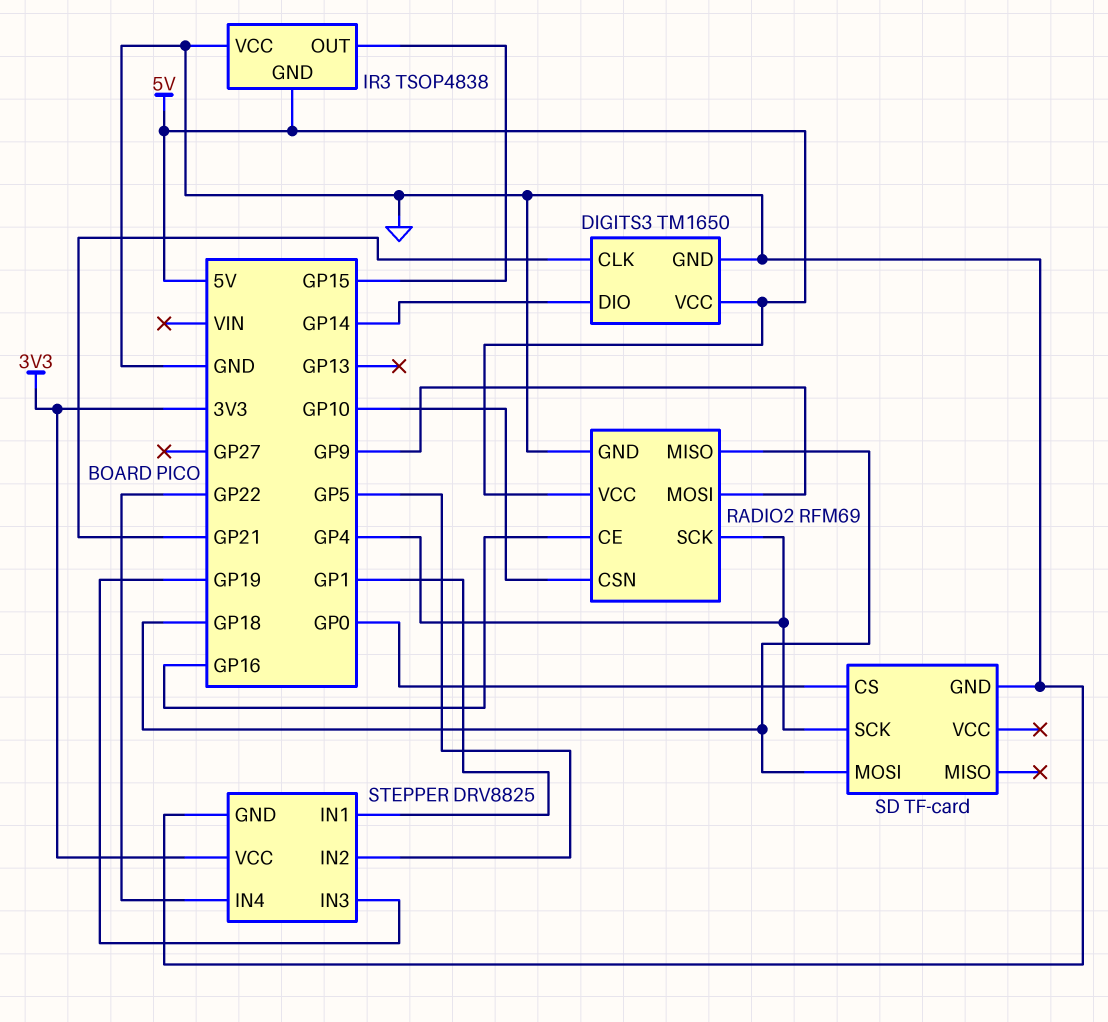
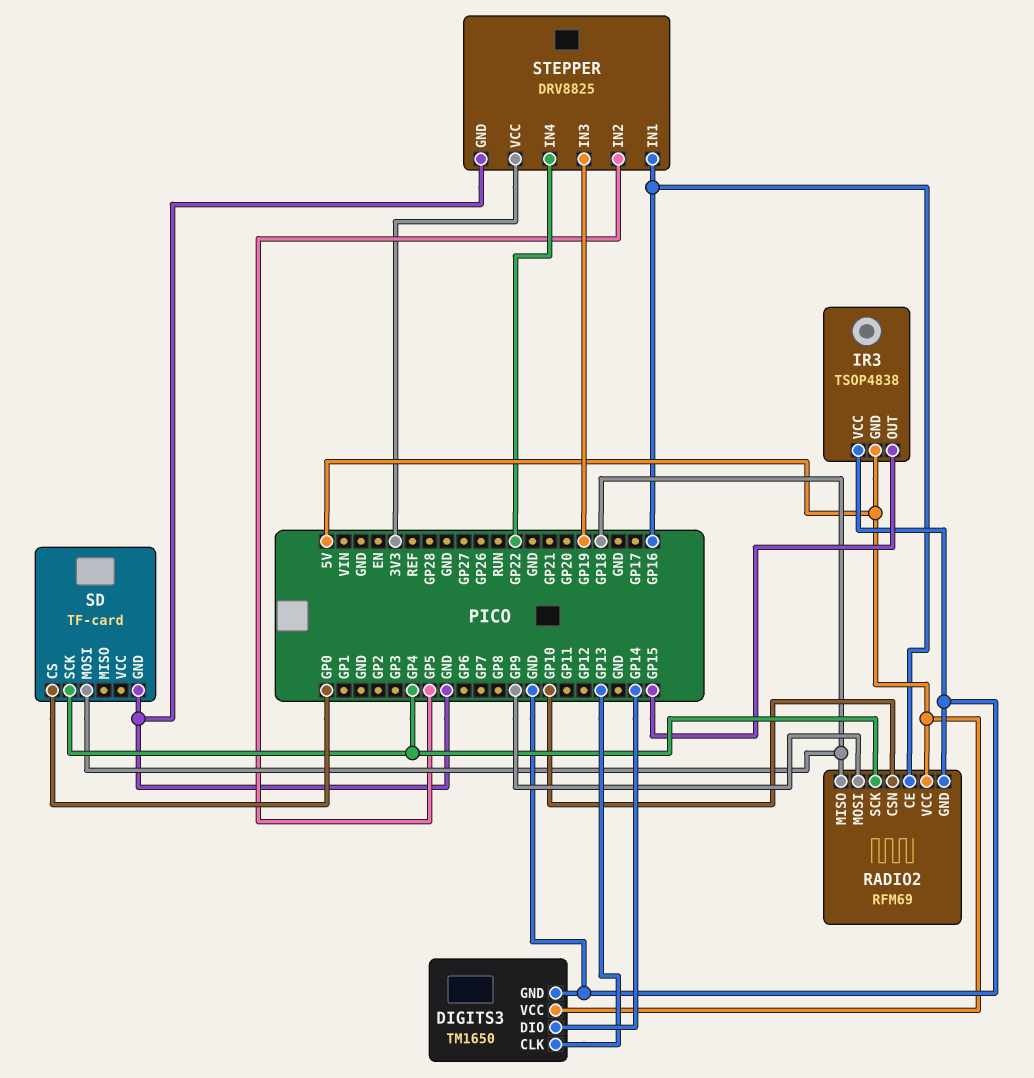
DIGITS3 pin CLK: GP21 -> GP13
STEPPER pin IN1: GP1 -> GP16

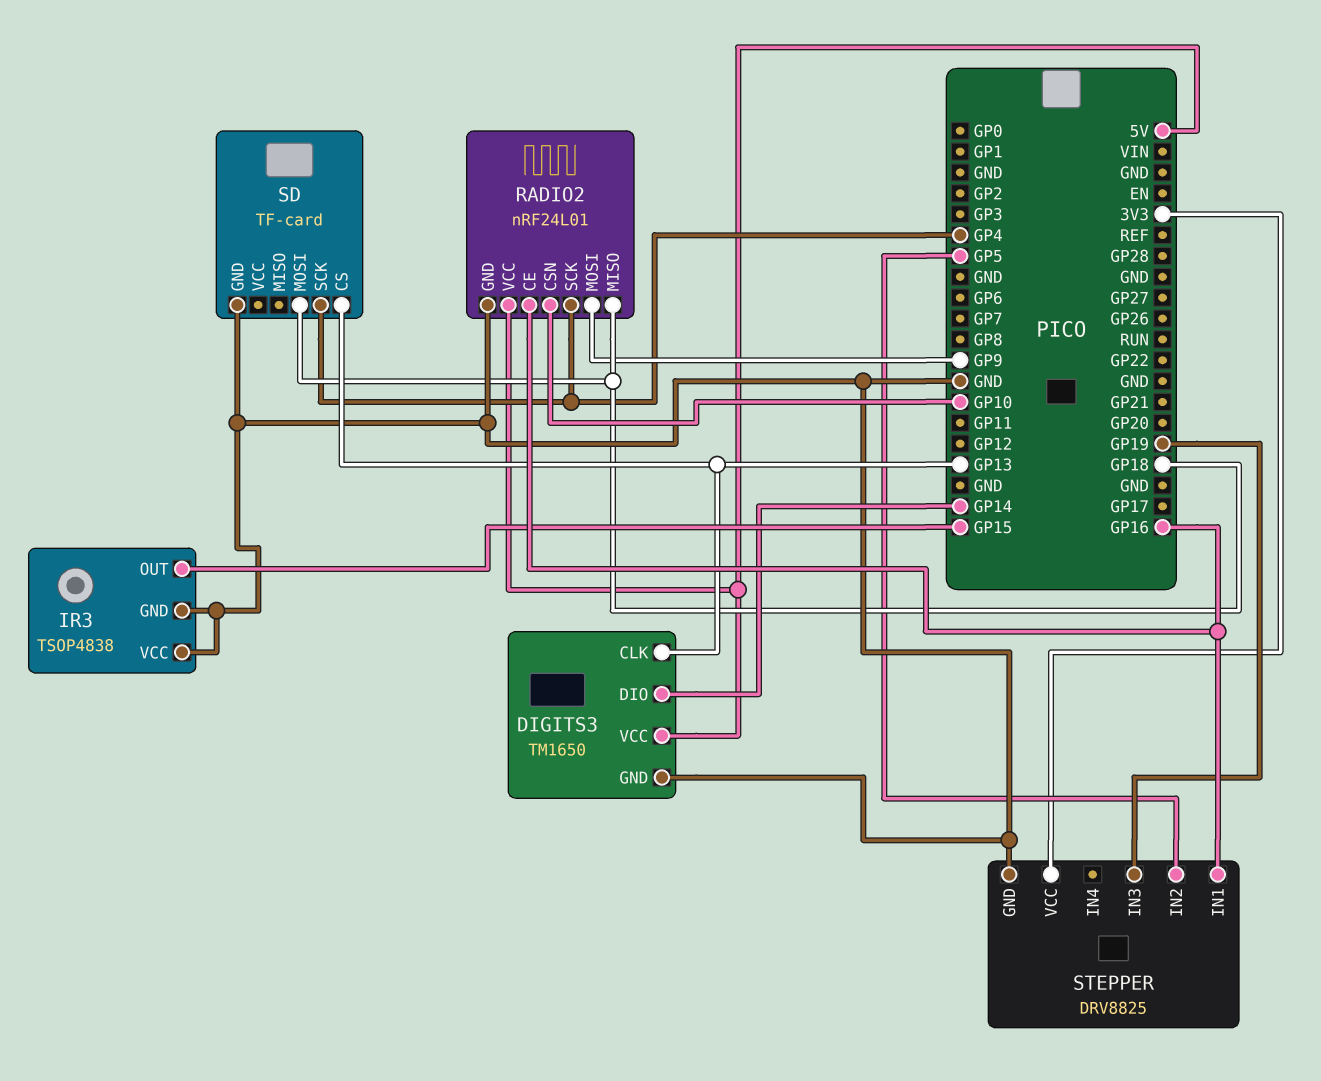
IR3 pin GND: 5V -> GND
RADIO2: RFM69 -> nRF24L01
SD pin CS: GP0 -> GP13
STEPPER pin IN4: GP22 -> none

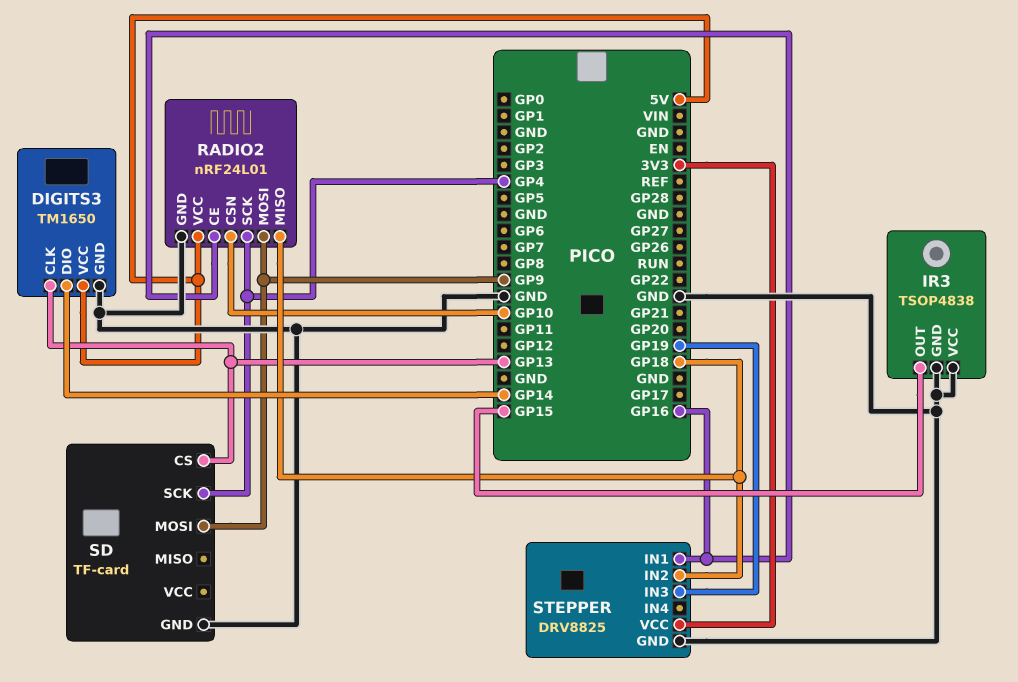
SD pin MOSI: GP18 -> GP9
STEPPER pin IN2: GP5 -> GP18

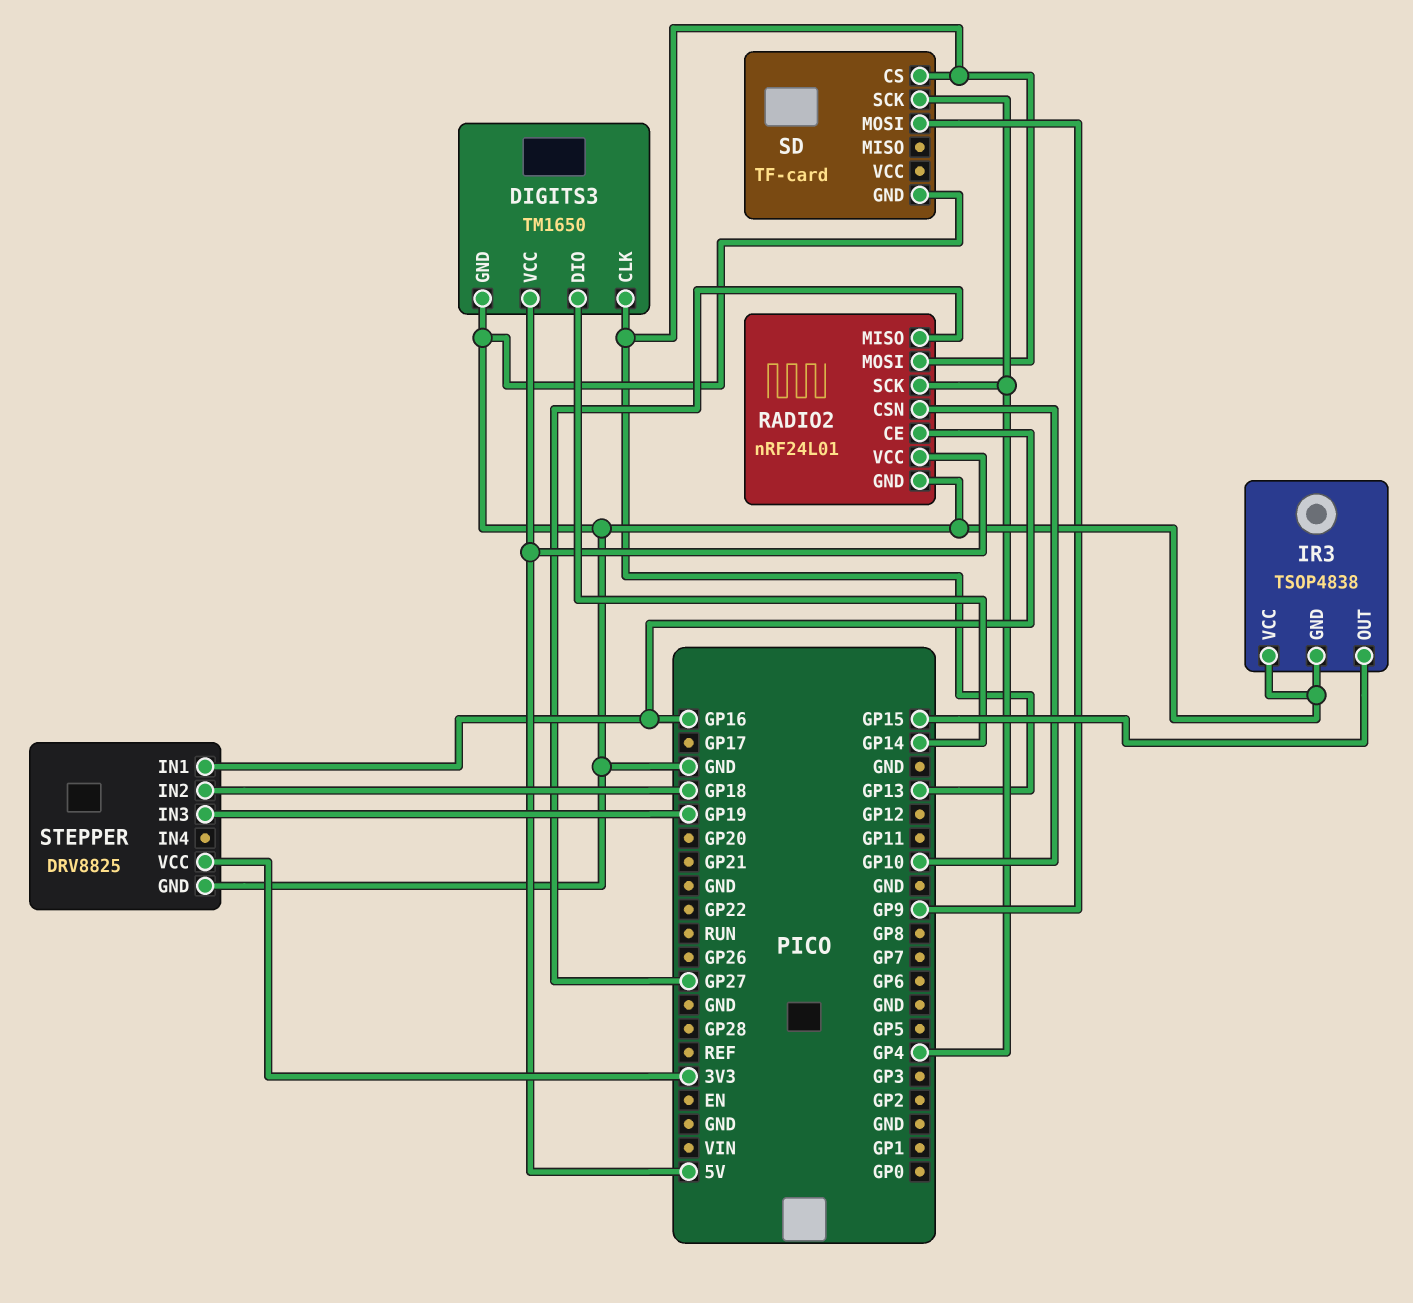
RADIO2 pin MISO: GP18 -> GP27
RADIO2 pin MOSI: GP9 -> GP13

